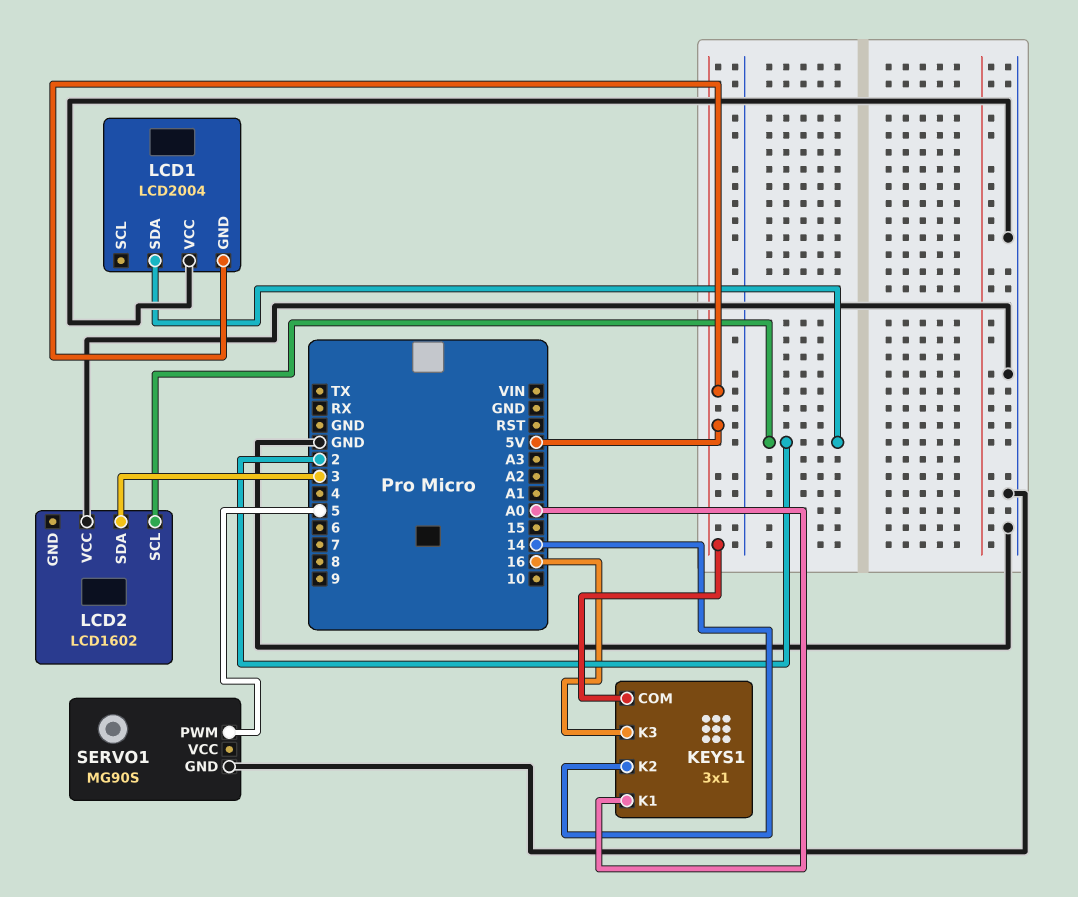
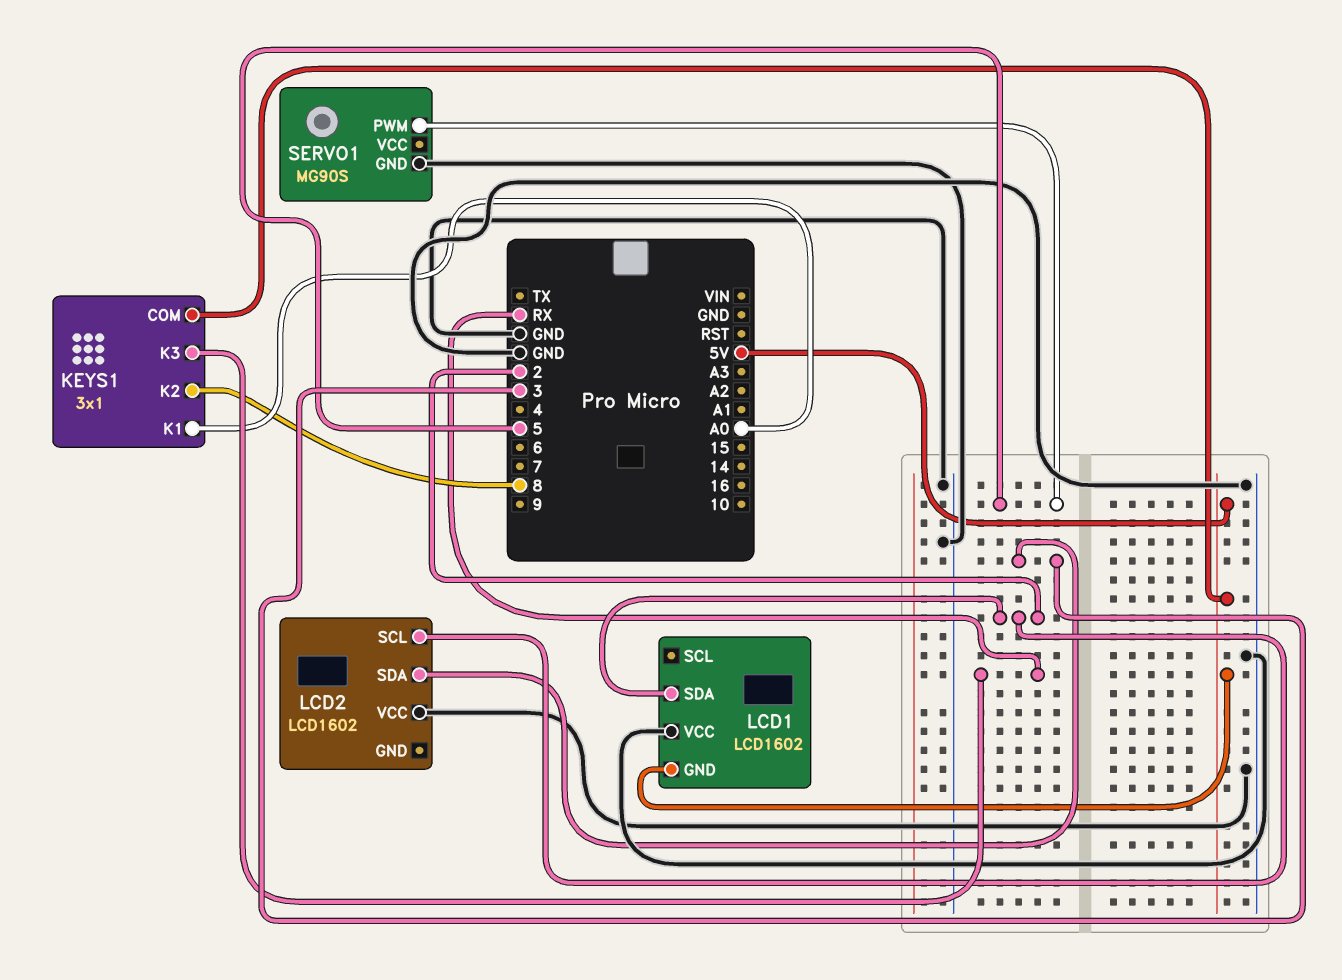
KEYS1 pin K2: 14 -> 8
KEYS1 pin K3: 16 -> RX
LCD1: LCD2004 -> LCD1602

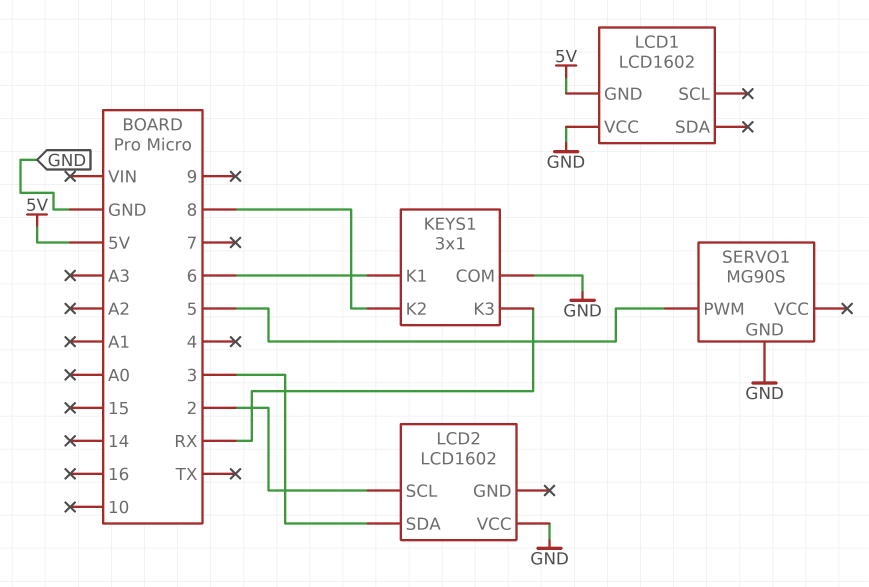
KEYS1 pin COM: 5V -> GND
KEYS1 pin K1: A0 -> 6
LCD1 pin SDA: 2 -> none

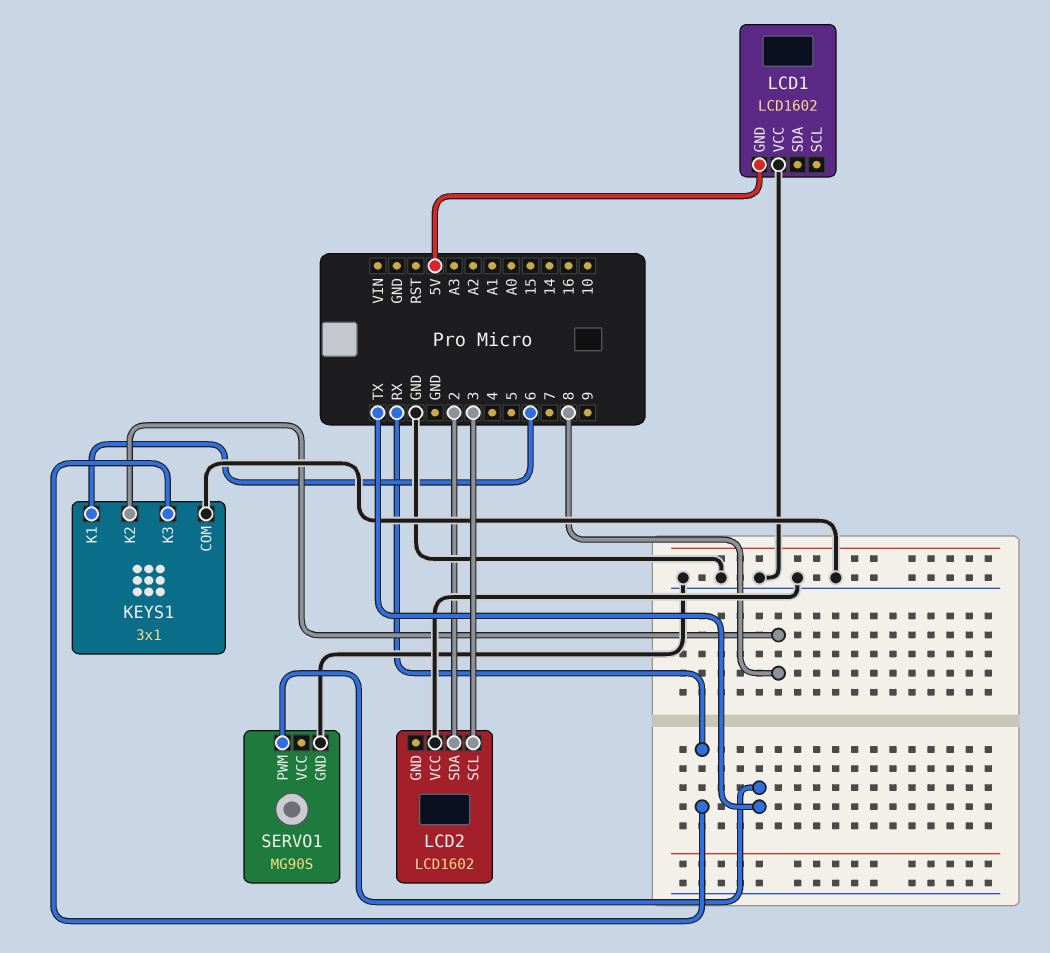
LCD2 pin SCL: 2 -> 3
LCD2 pin SDA: 3 -> 2
SERVO1 pin PWM: 5 -> TX

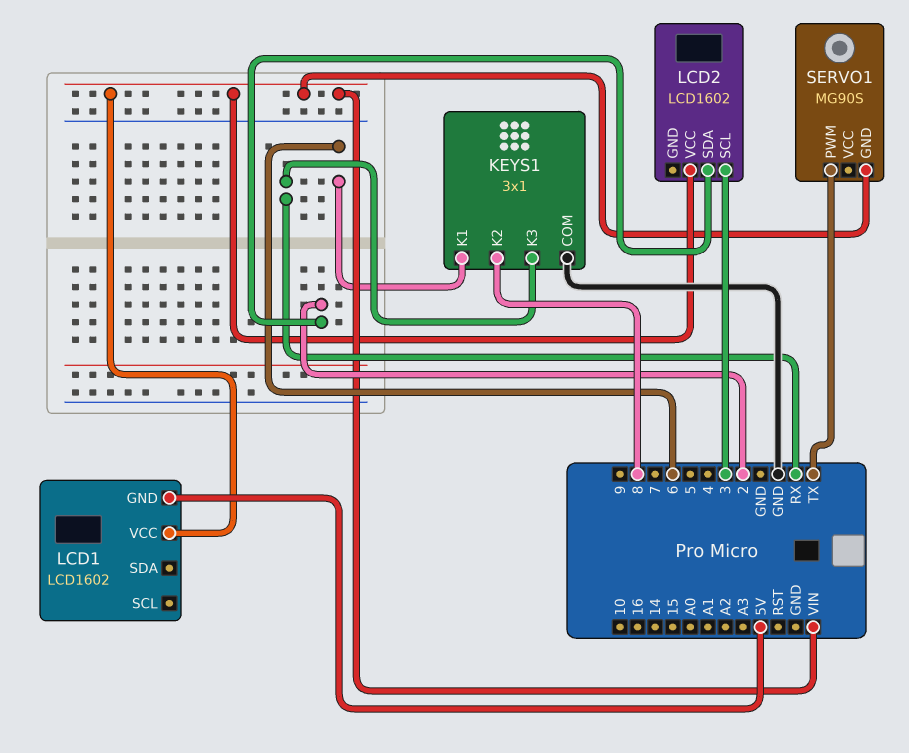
LCD1 pin VCC: GND -> VIN
LCD2 pin VCC: GND -> VIN
SERVO1 pin GND: GND -> VIN

